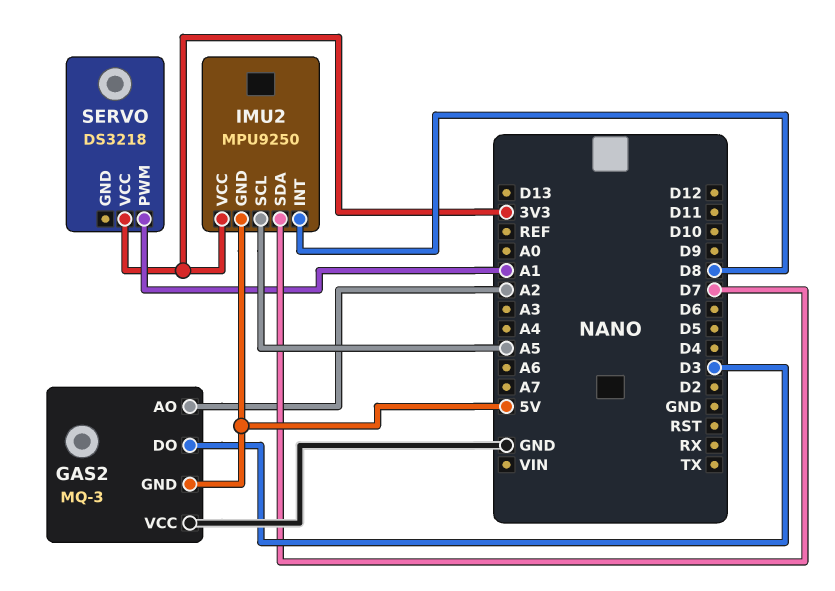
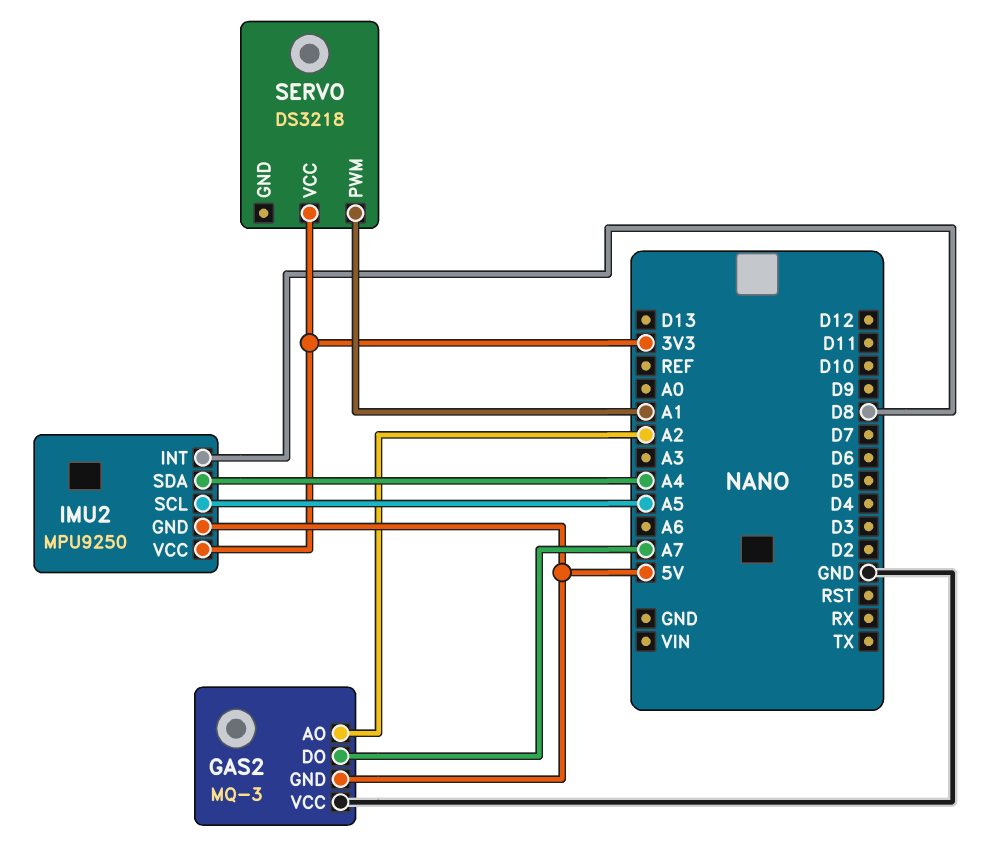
GAS2 pin DO: D3 -> A7
IMU2 pin SDA: D7 -> A4

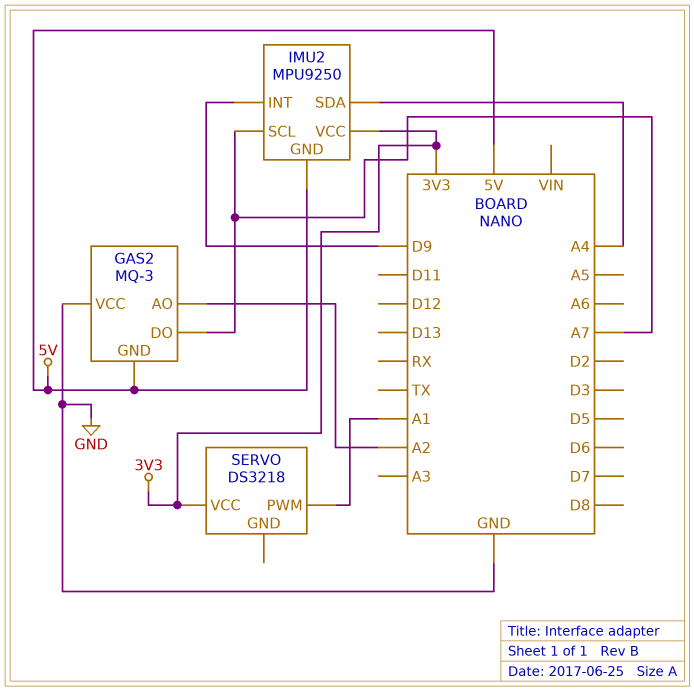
IMU2 pin INT: D8 -> D9
IMU2 pin SCL: A5 -> A7

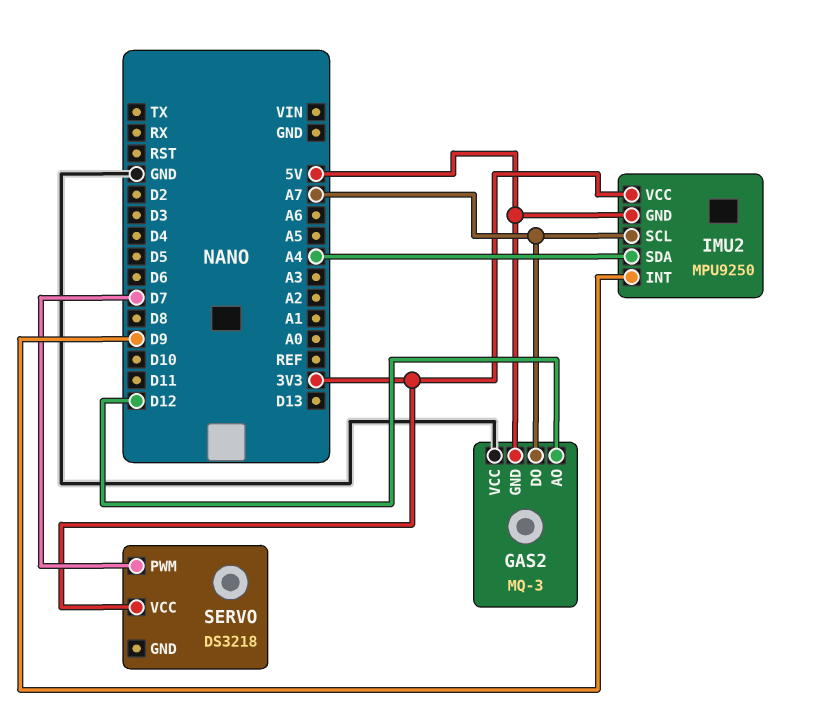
GAS2 pin AO: A2 -> D12
SERVO pin PWM: A1 -> D7

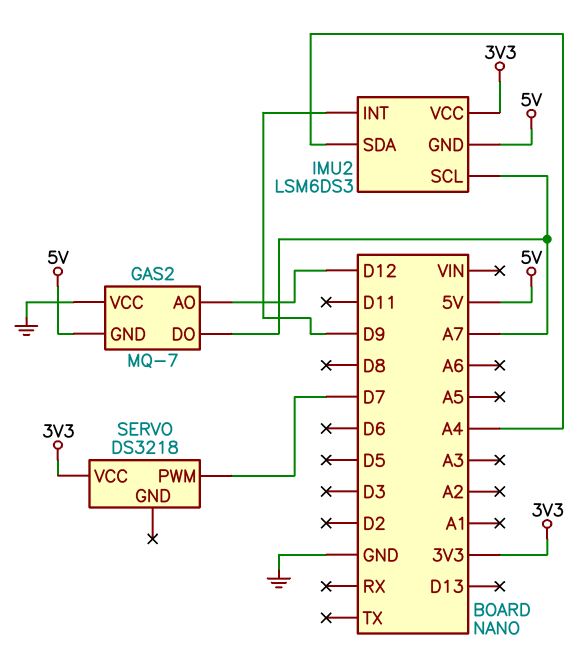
GAS2: MQ-3 -> MQ-7
IMU2: MPU9250 -> LSM6DS3

